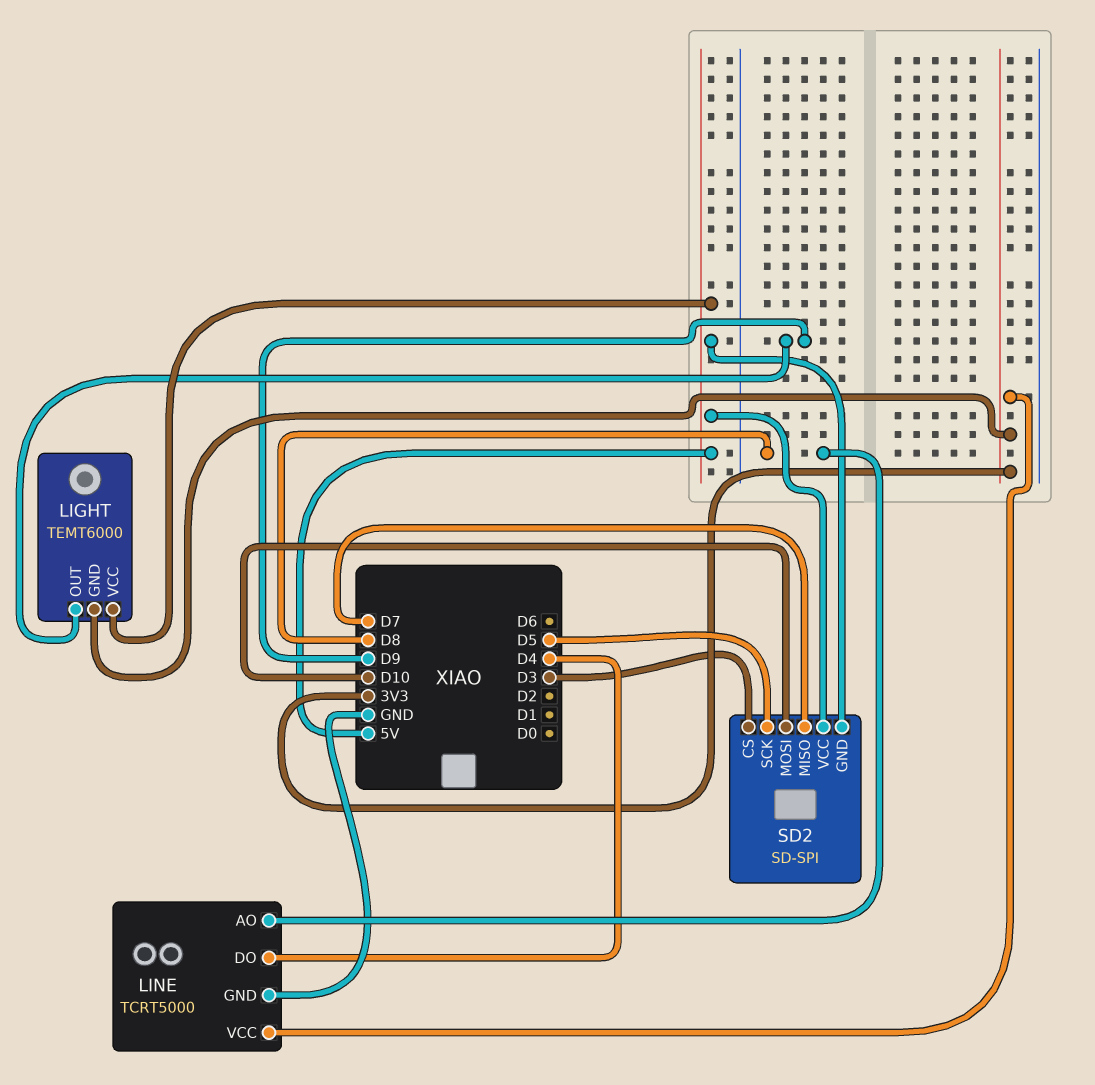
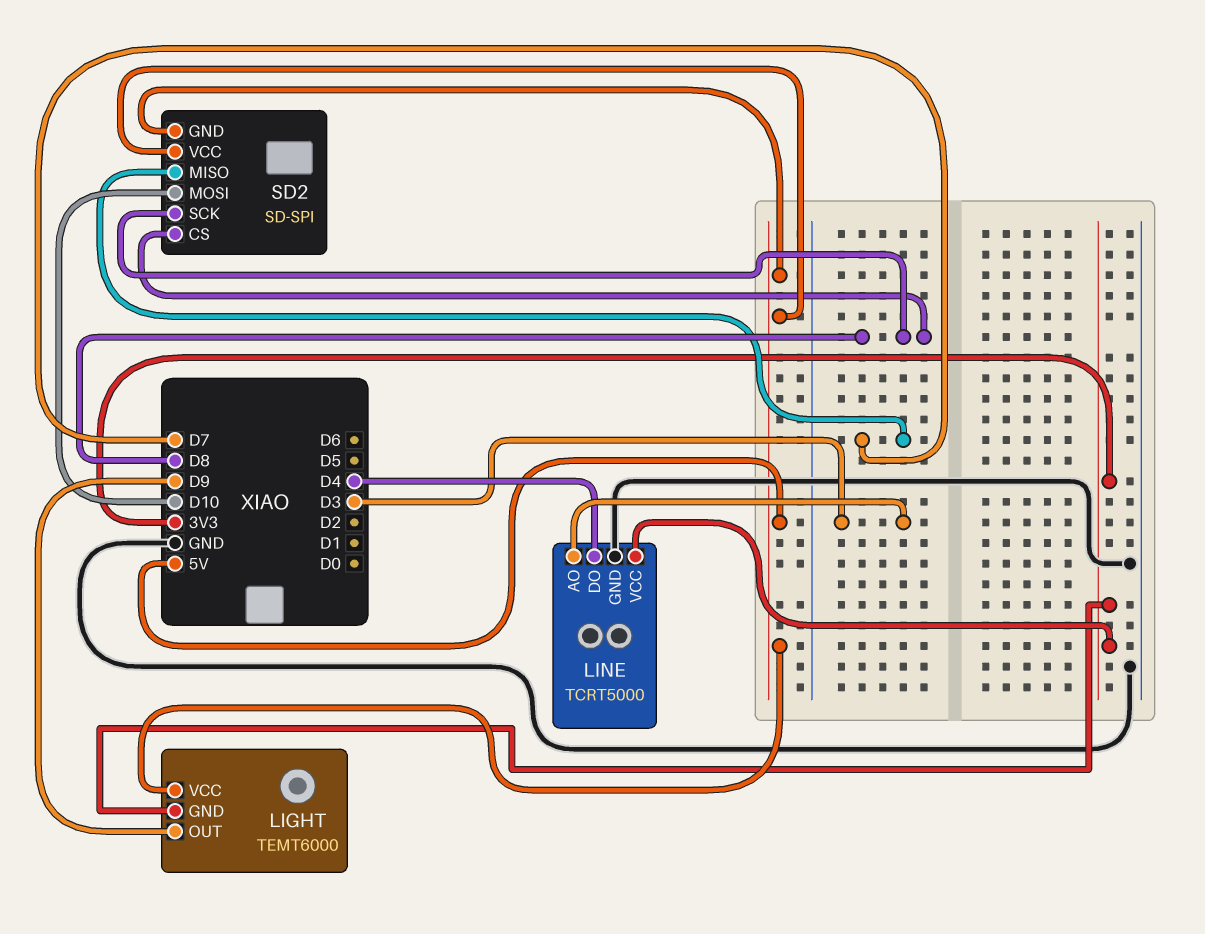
LINE pin AO: D8 -> D3
SD2 pin CS: D3 -> D8
SD2 pin SCK: D5 -> D8

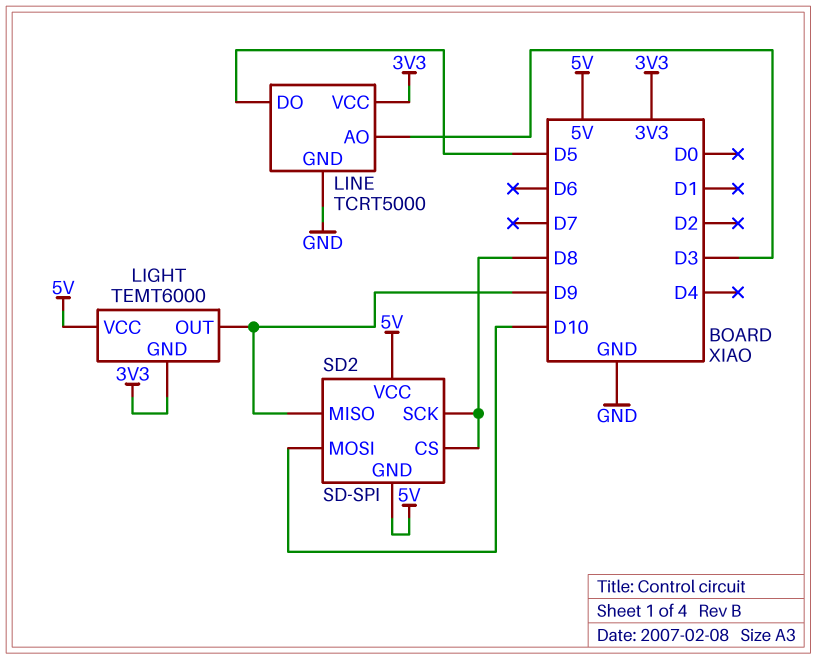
LINE pin DO: D4 -> D5
SD2 pin MISO: D7 -> D9

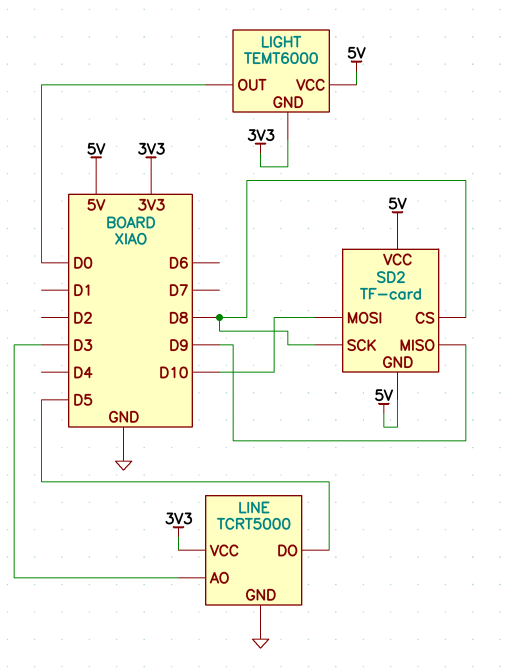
LIGHT pin OUT: D9 -> D0
SD2: SD-SPI -> TF-card

